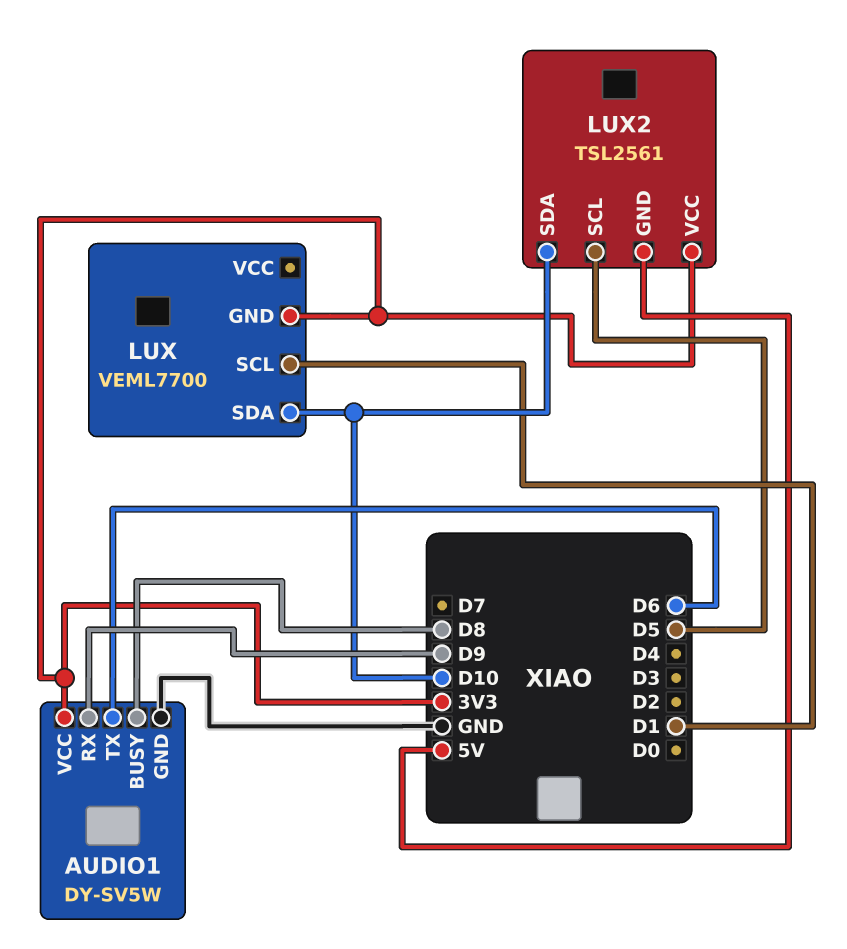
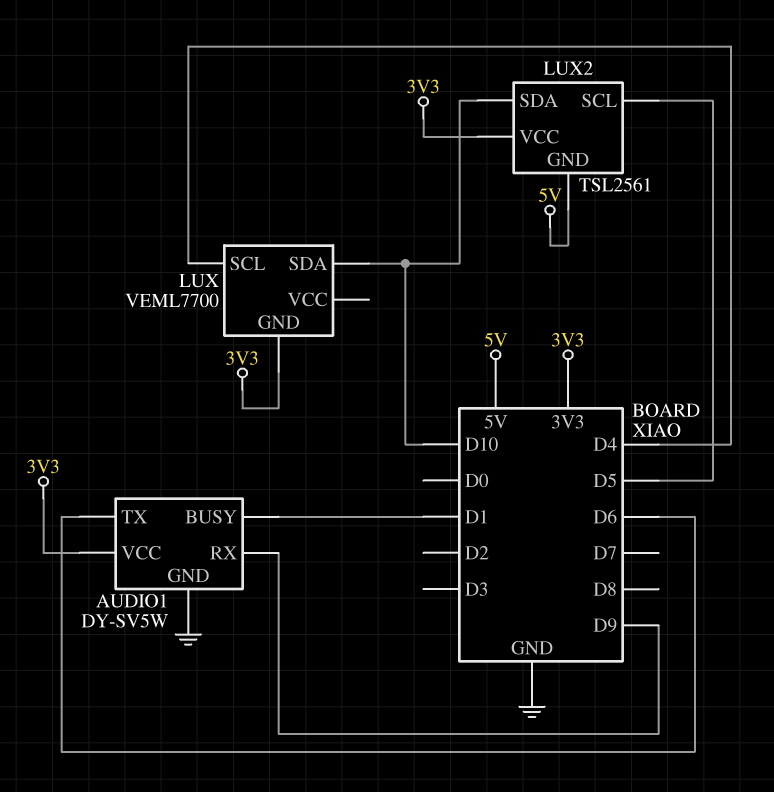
AUDIO1 pin BUSY: D8 -> D1
LUX pin SCL: D1 -> D4

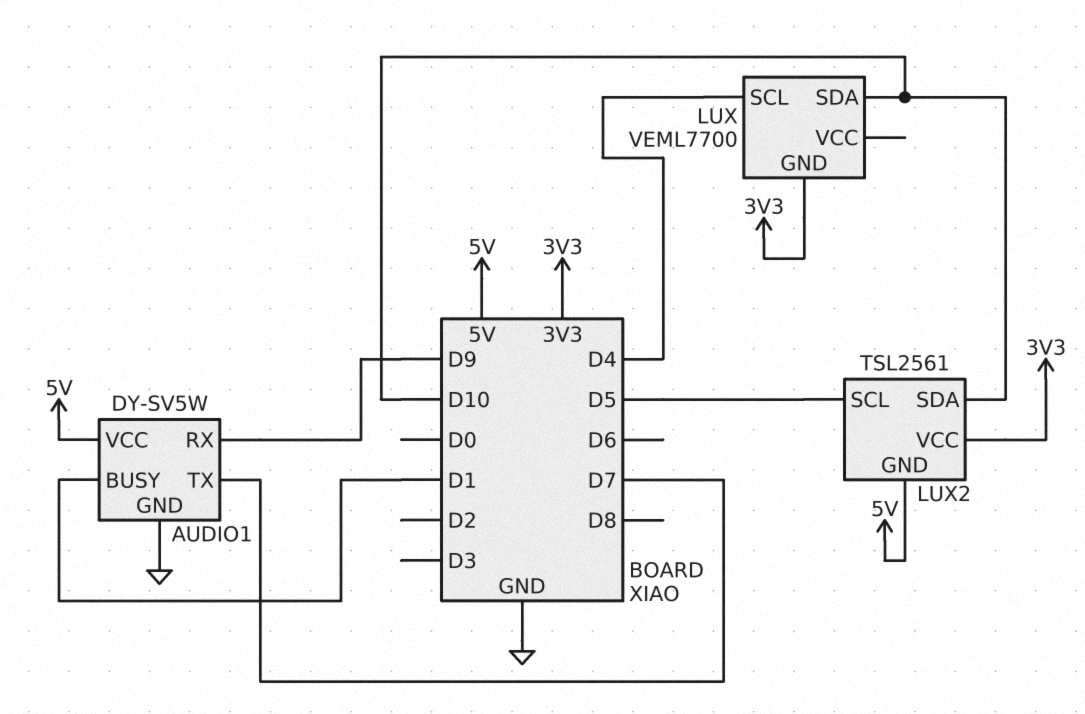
AUDIO1 pin TX: D6 -> D7
AUDIO1 pin VCC: 3V3 -> 5V

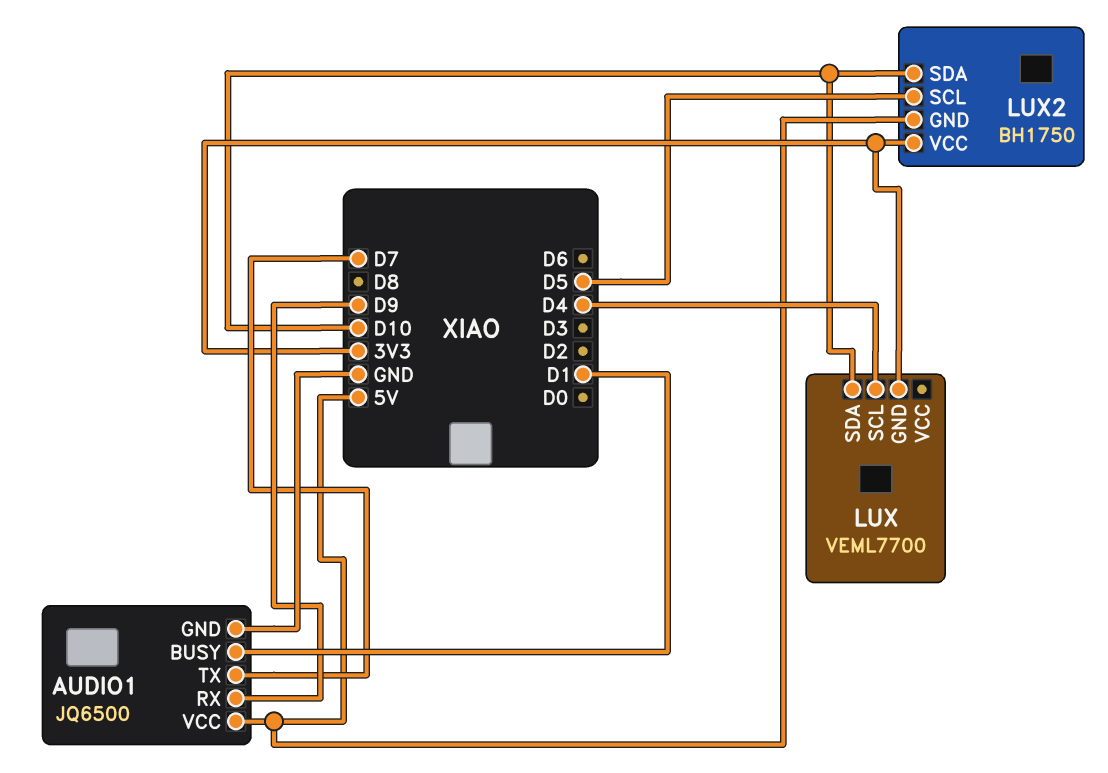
AUDIO1: DY-SV5W -> JQ6500
LUX2: TSL2561 -> BH1750

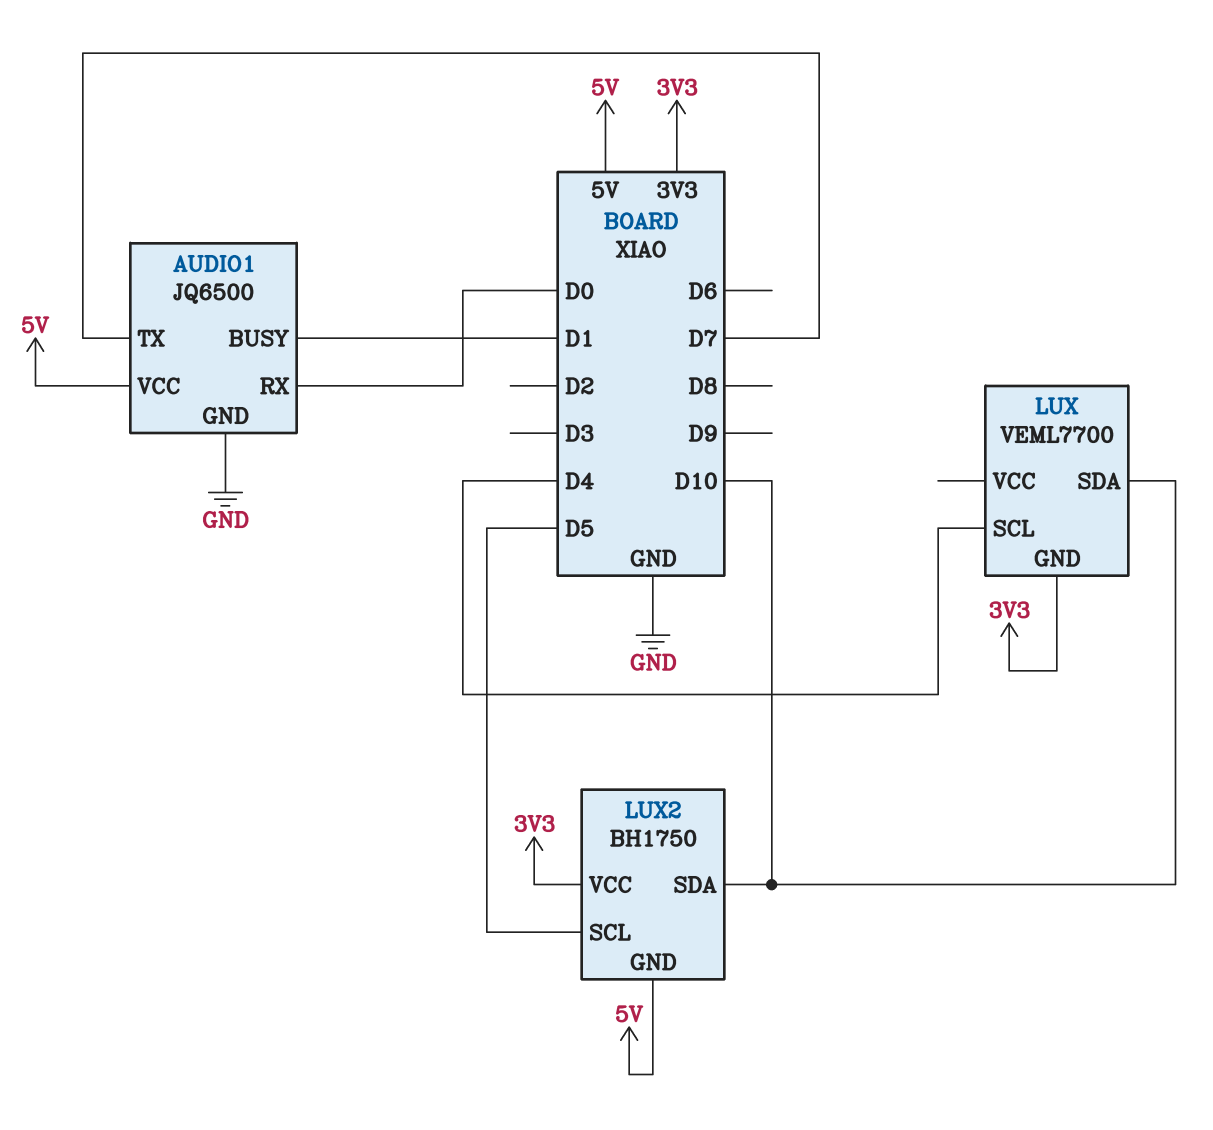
AUDIO1 pin RX: D9 -> D0

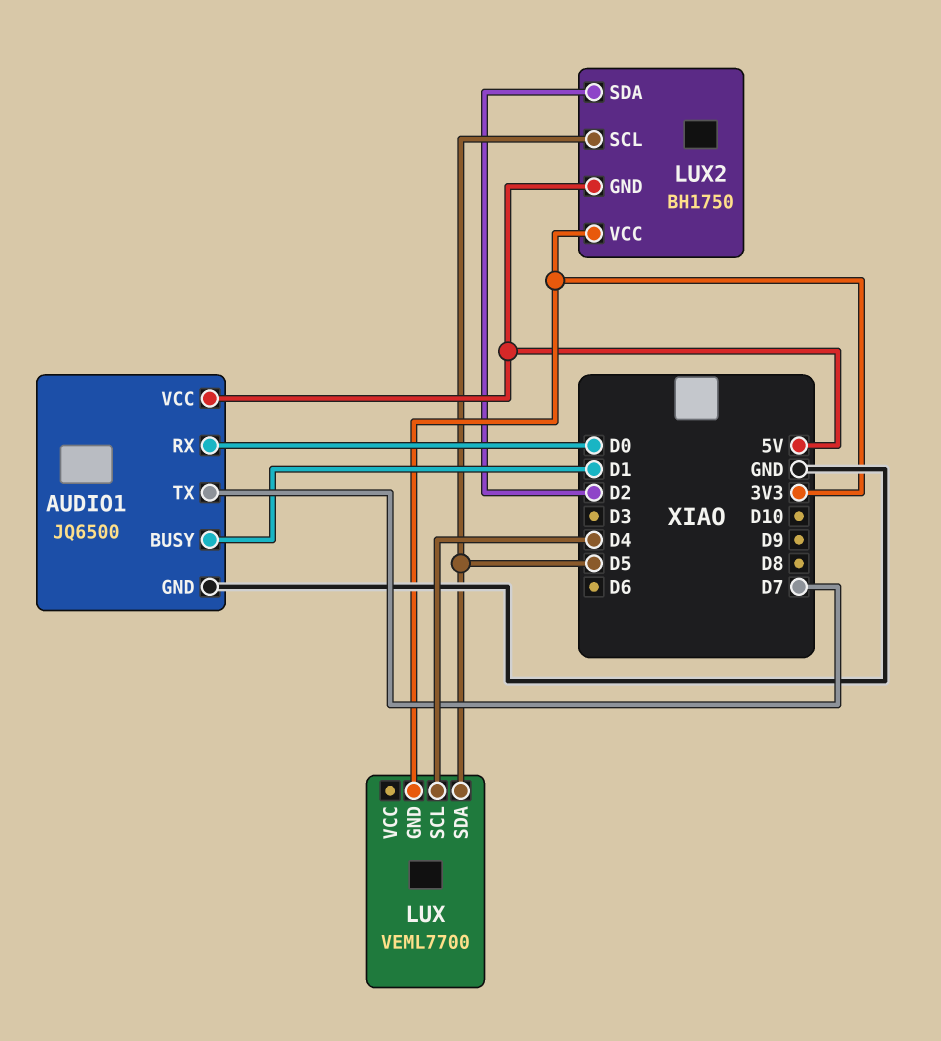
LUX pin SDA: D10 -> D5
LUX2 pin SDA: D10 -> D2

